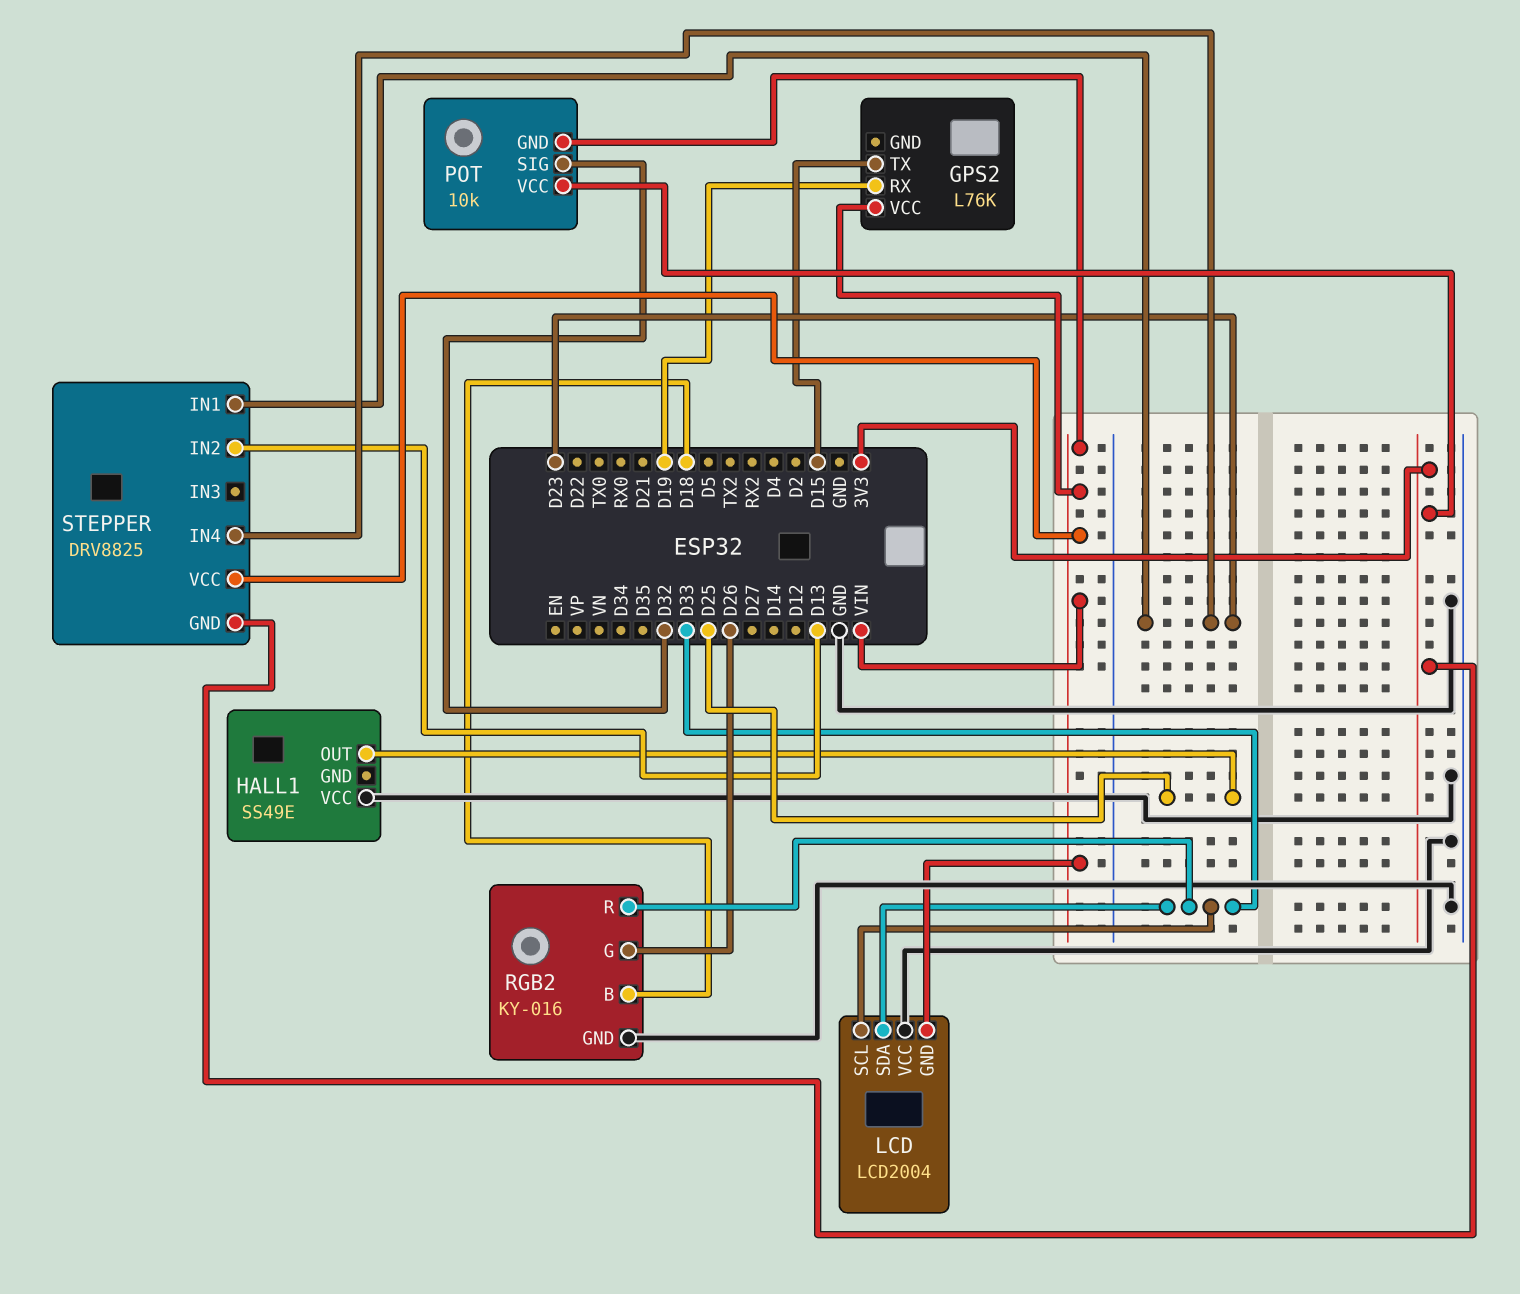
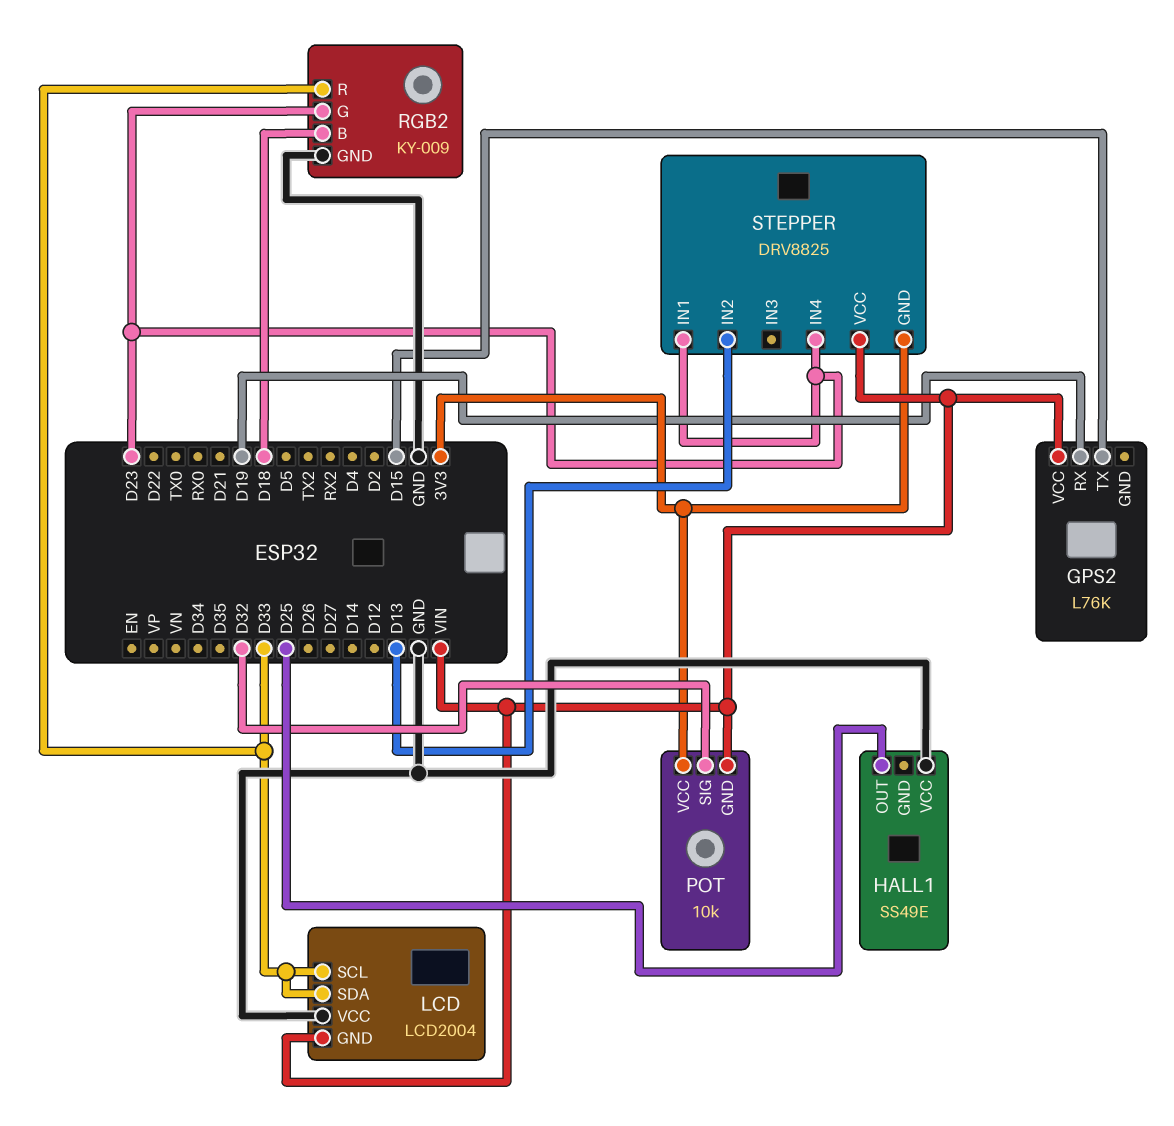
RGB2: KY-016 -> KY-009
RGB2 pin G: D26 -> D23

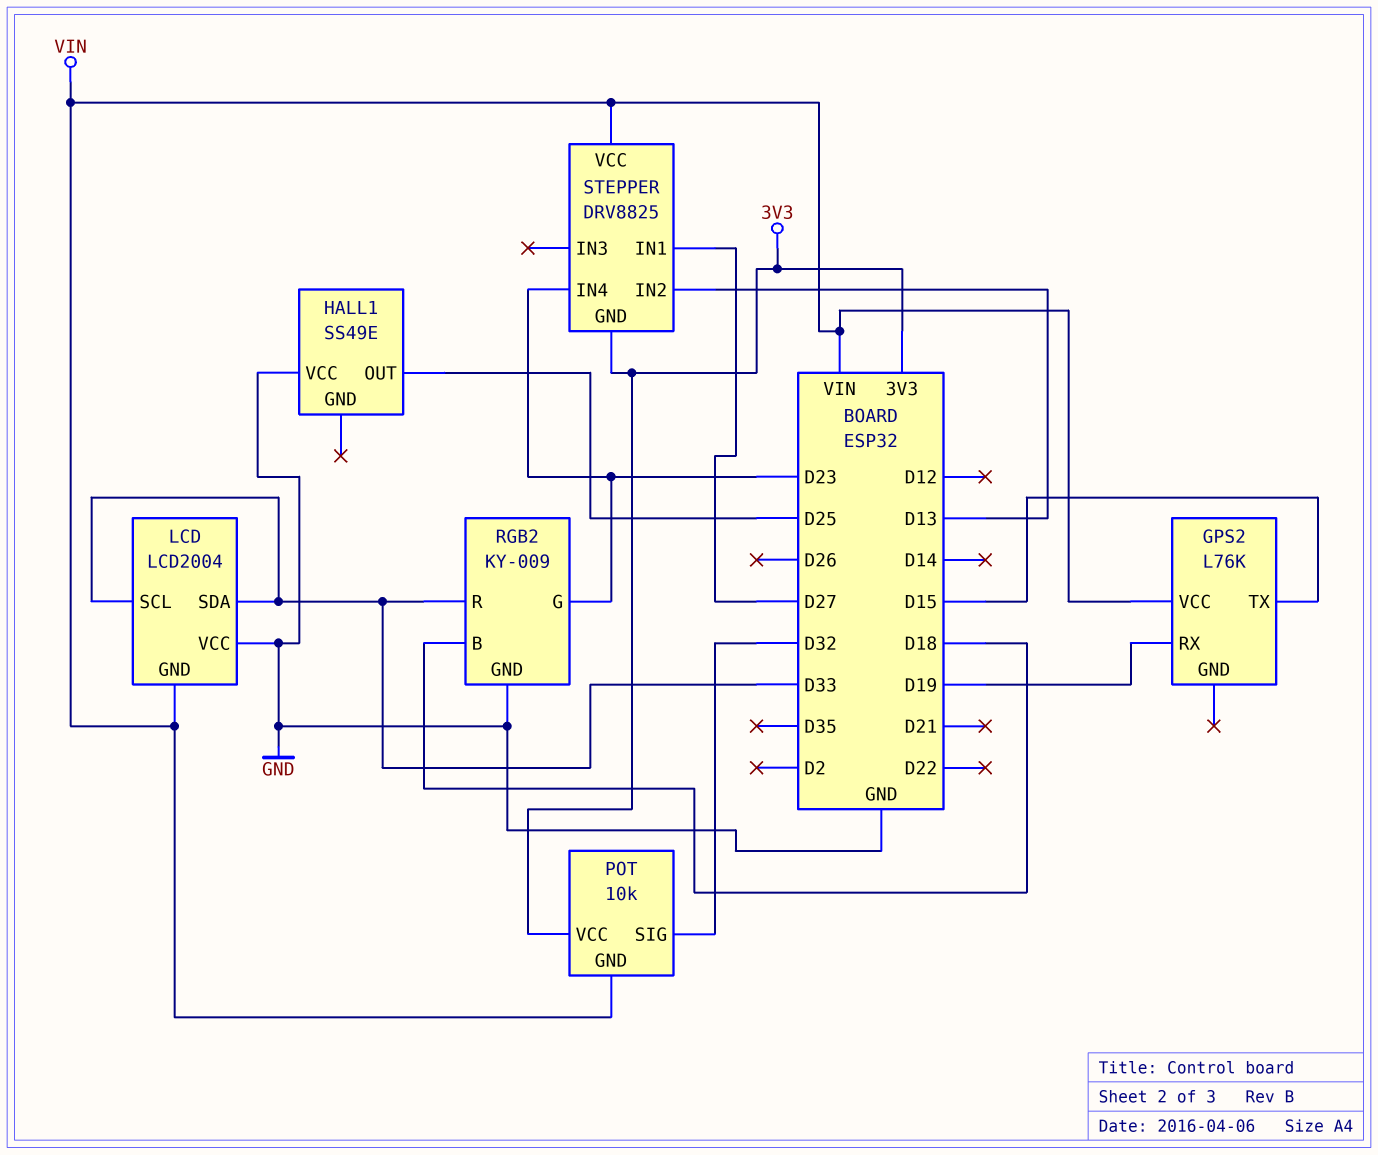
STEPPER pin IN1: D23 -> D27

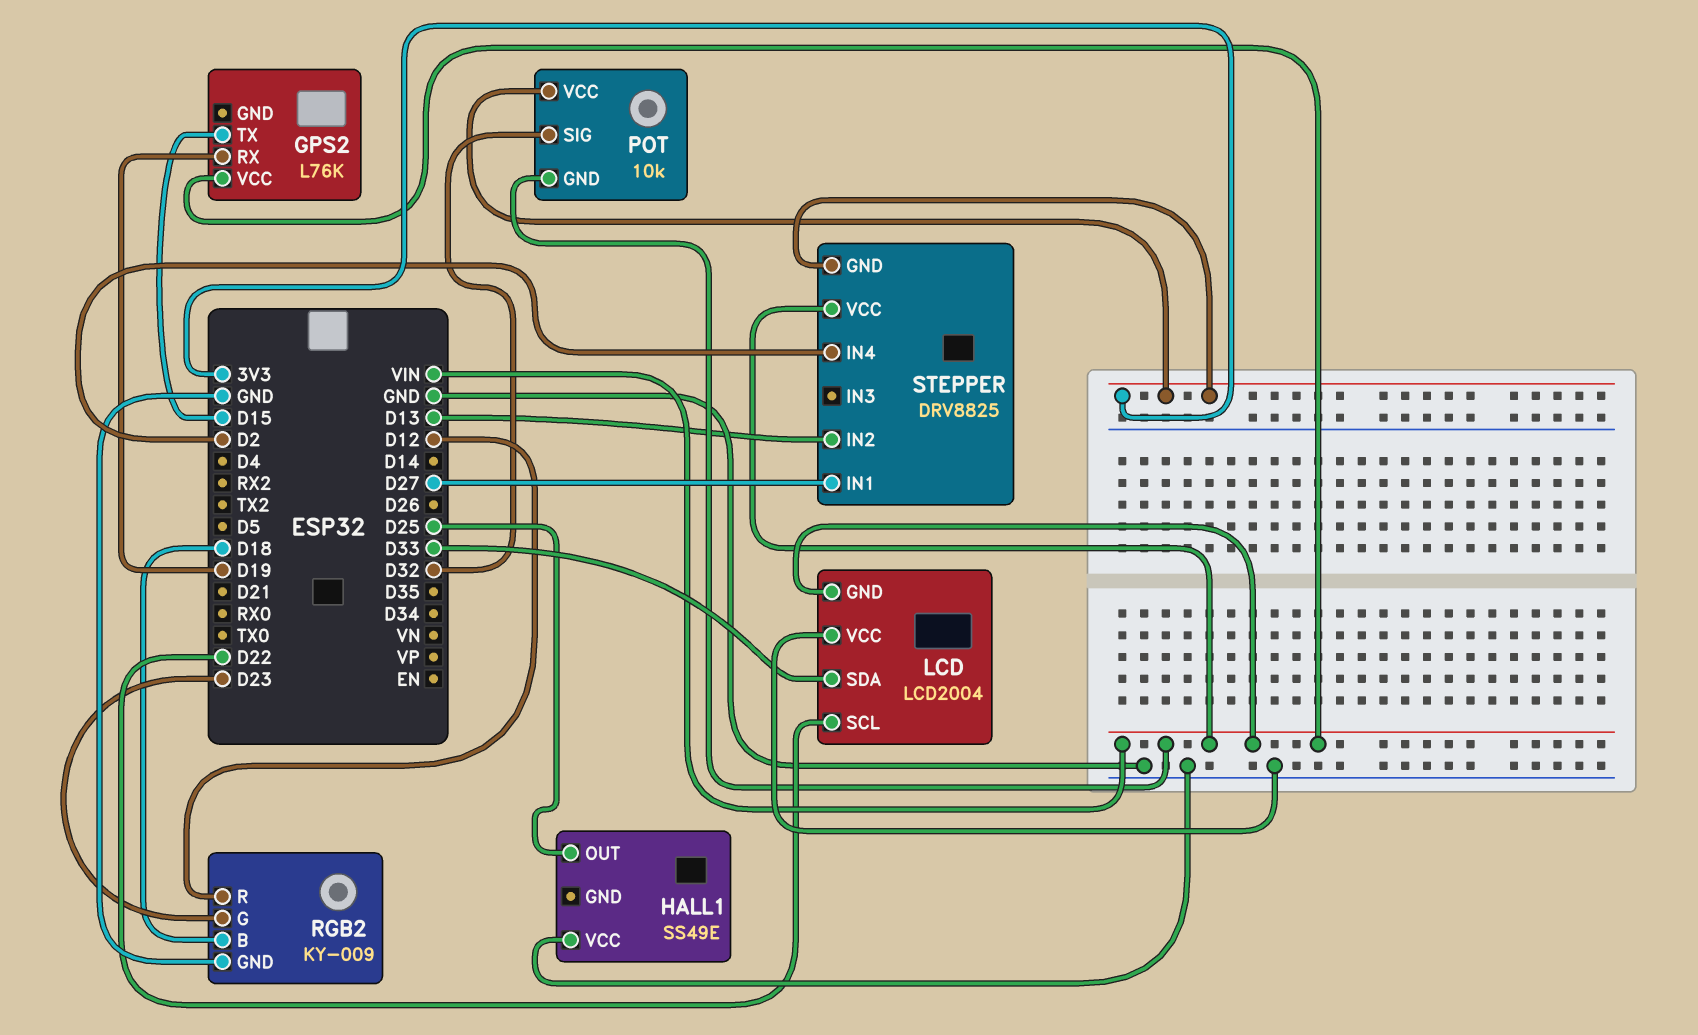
LCD pin SCL: D33 -> D22
RGB2 pin R: D33 -> D12
STEPPER pin IN4: D23 -> D2

